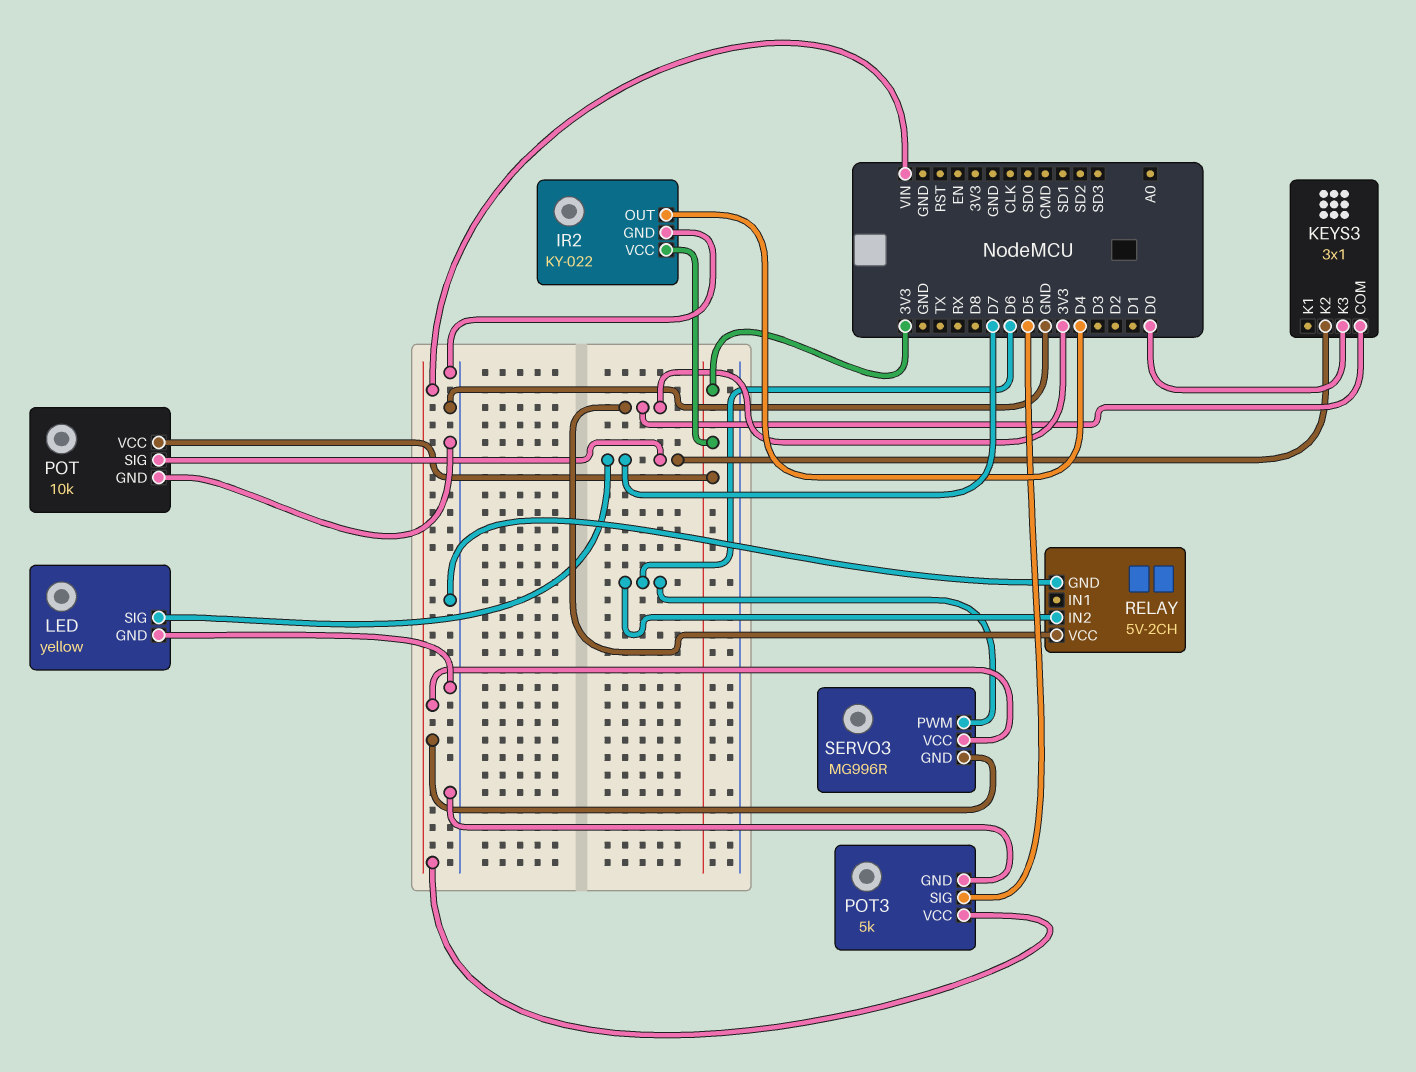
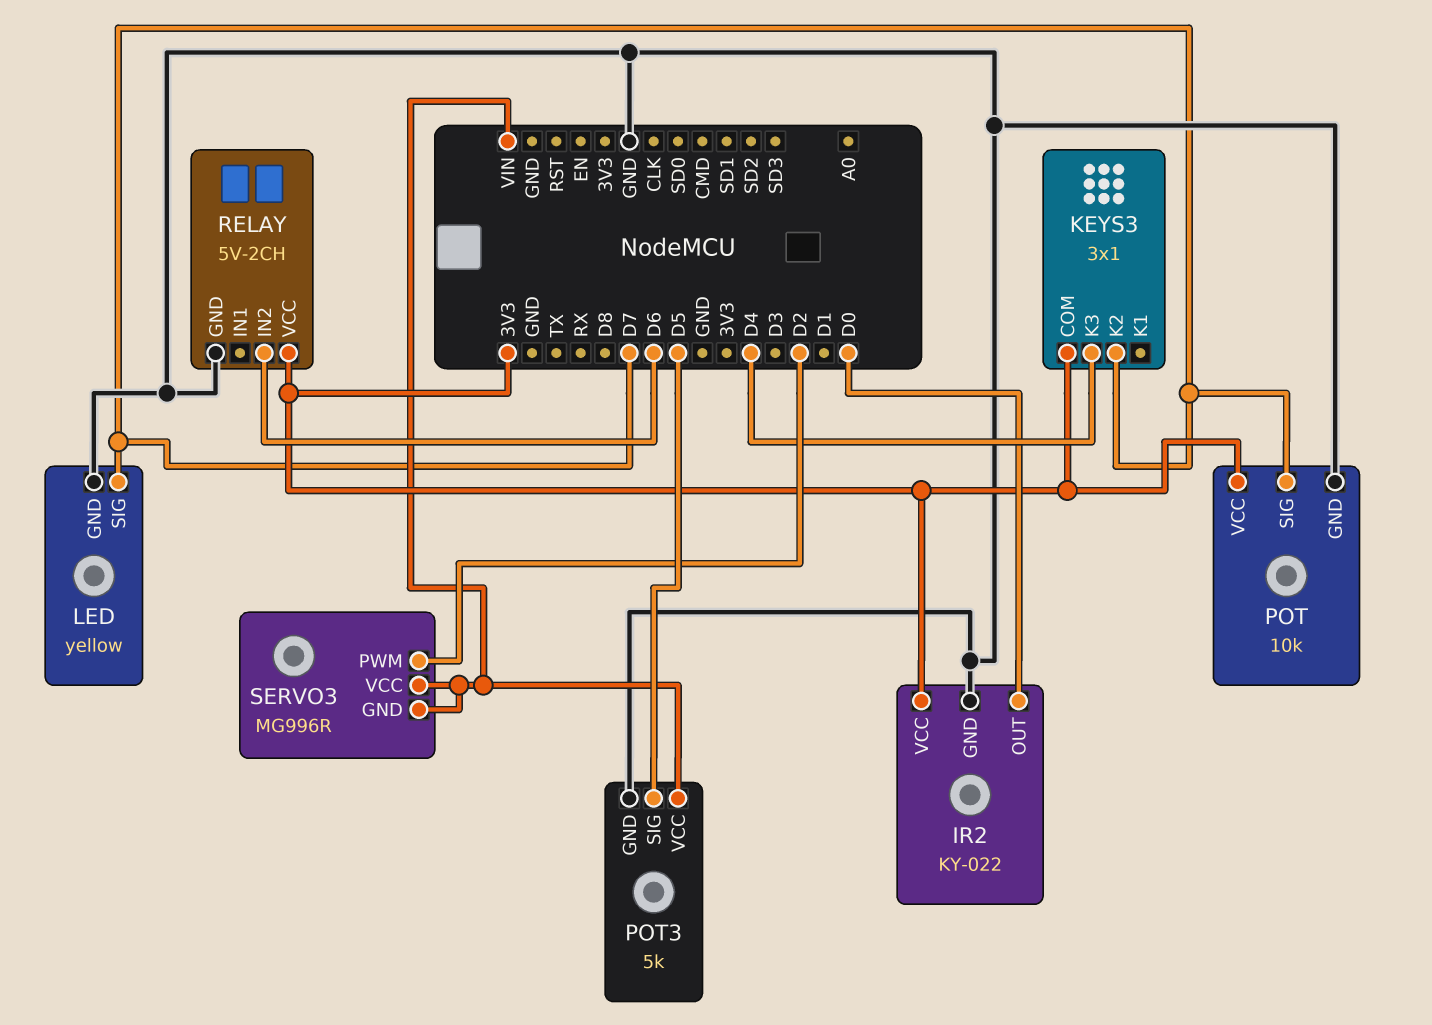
IR2 pin OUT: D4 -> D0
KEYS3 pin K3: D0 -> D4
SERVO3 pin PWM: D6 -> D2

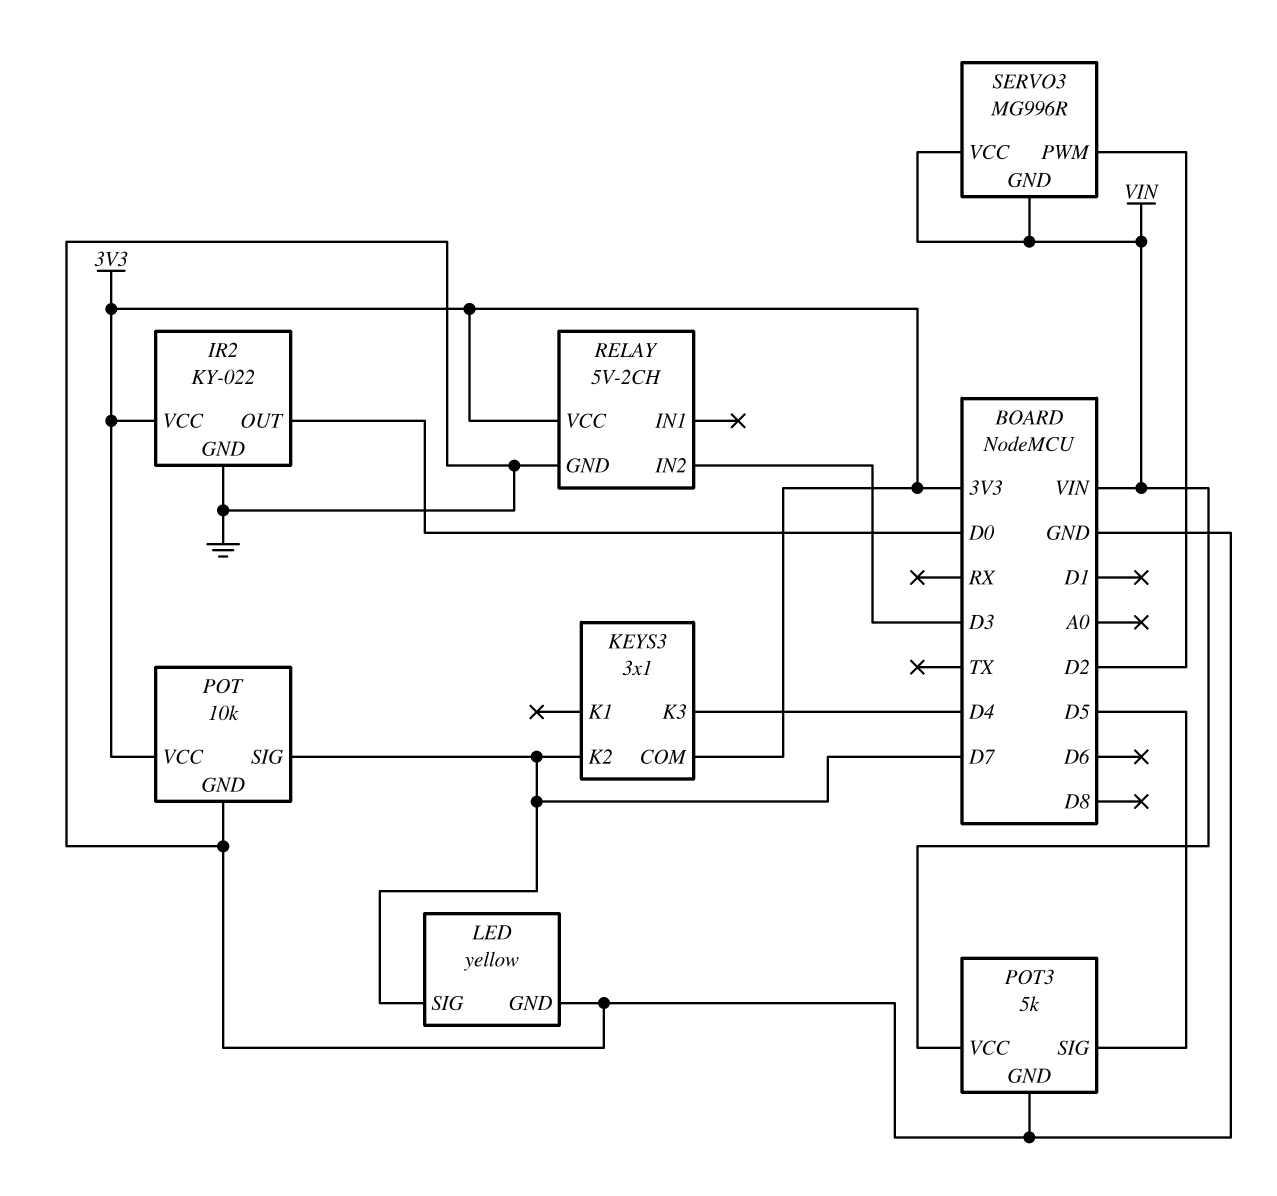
RELAY pin IN2: D6 -> D3

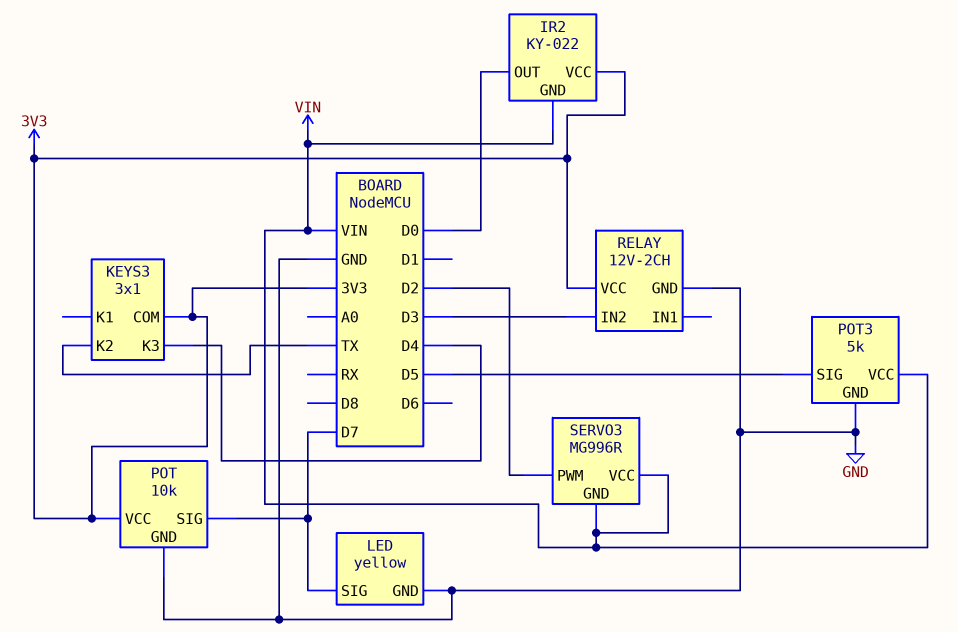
IR2 pin GND: GND -> VIN
KEYS3 pin K2: D7 -> TX
RELAY: 5V-2CH -> 12V-2CH

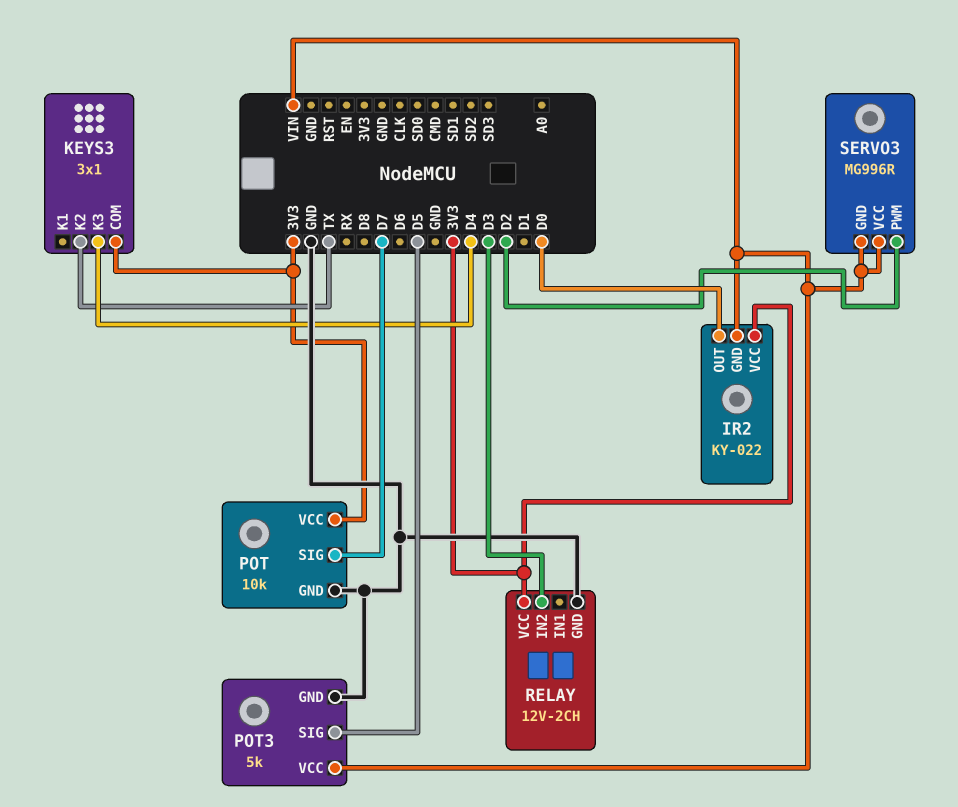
LED: yellow -> none
LED pin GND: GND -> none
LED pin SIG: D7 -> none

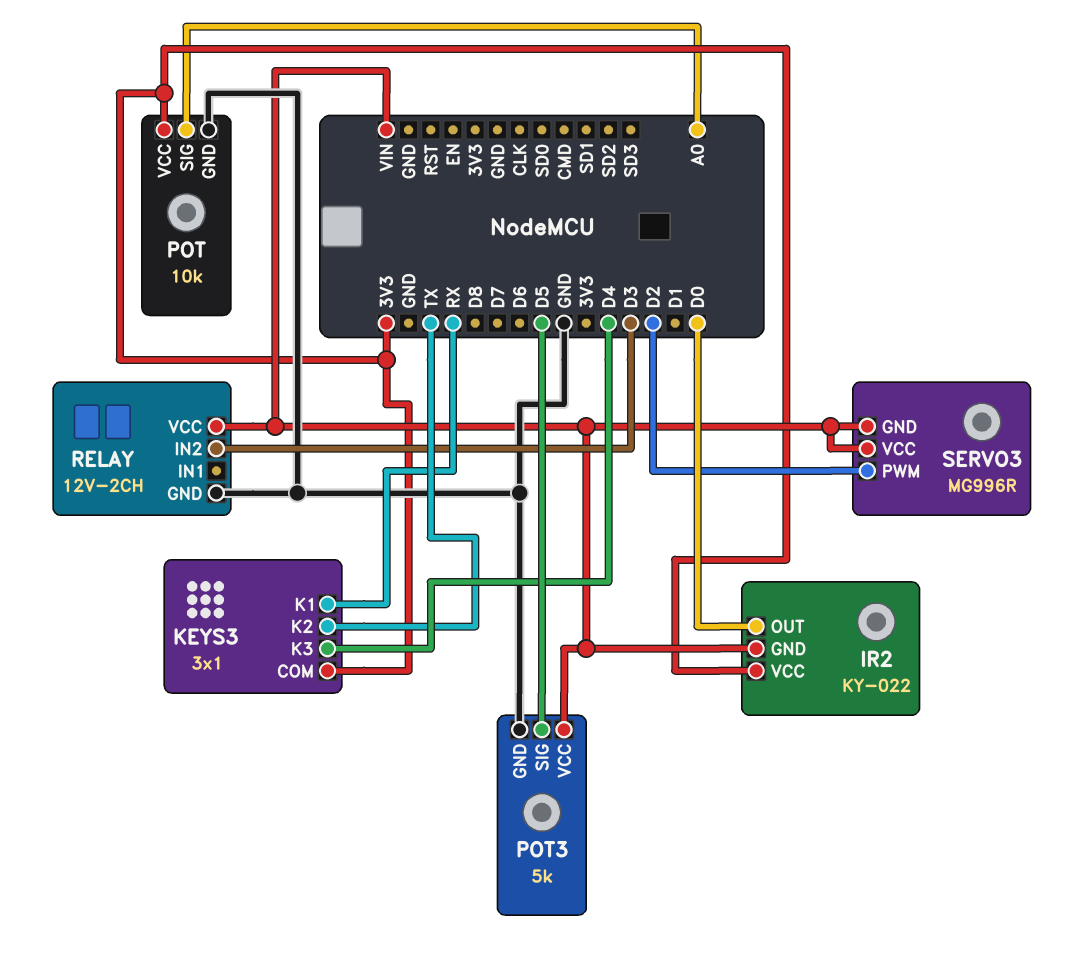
KEYS3 pin K1: none -> RX
POT pin SIG: D7 -> A0
RELAY pin VCC: 3V3 -> VIN

